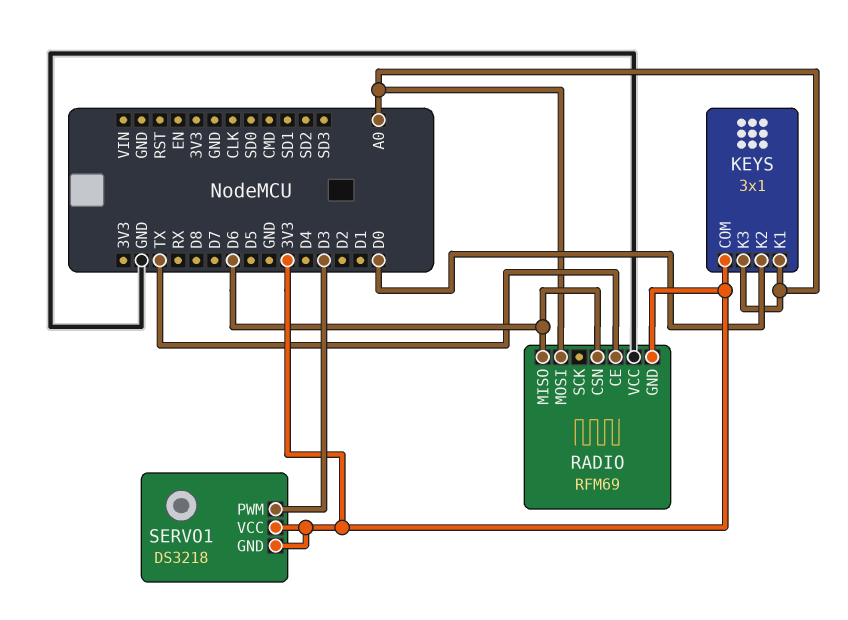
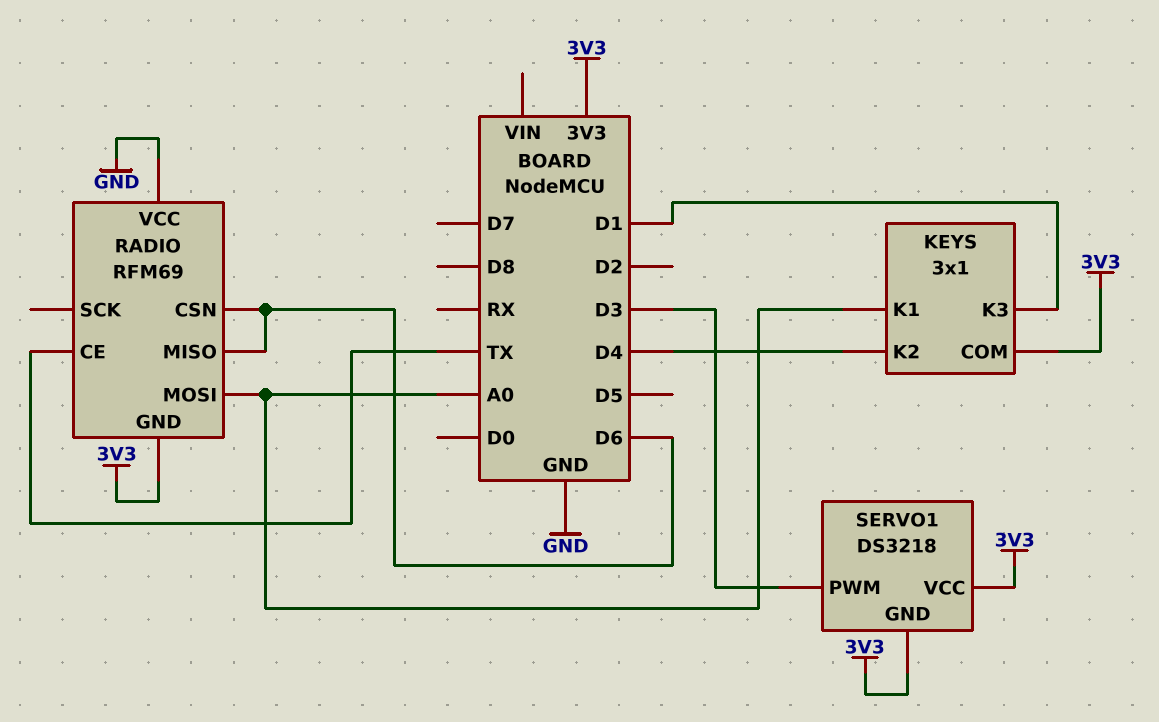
KEYS pin K2: D0 -> D4
KEYS pin K3: A0 -> D1

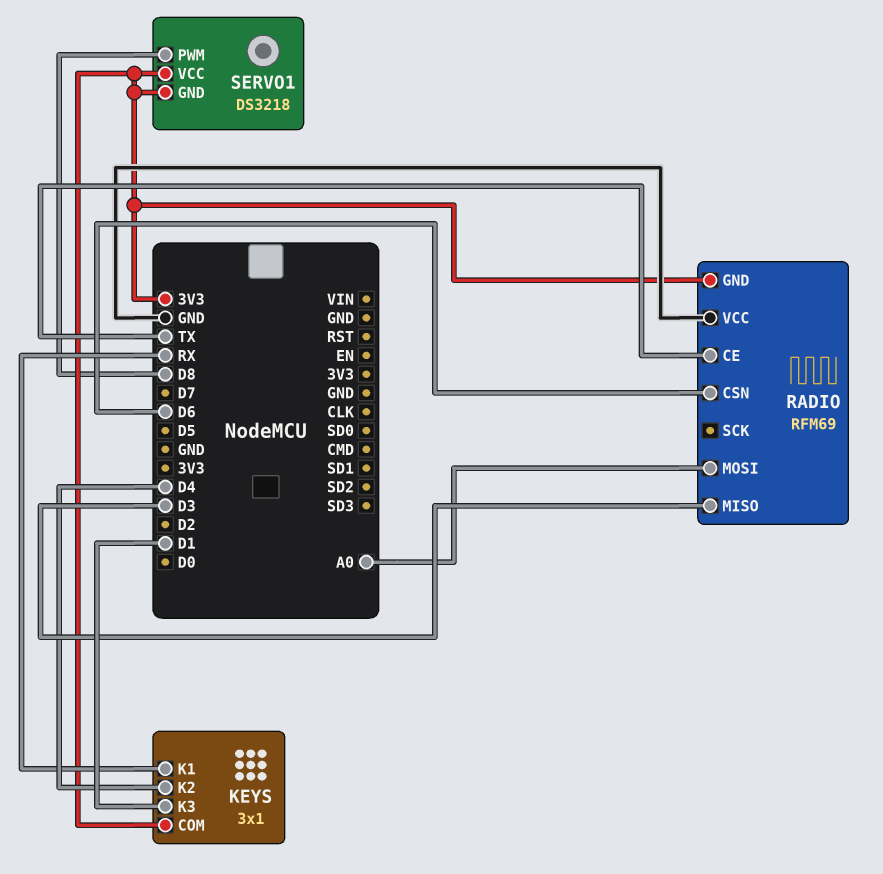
KEYS pin K1: A0 -> RX
RADIO pin MISO: D6 -> D3
SERVO1 pin PWM: D3 -> D8

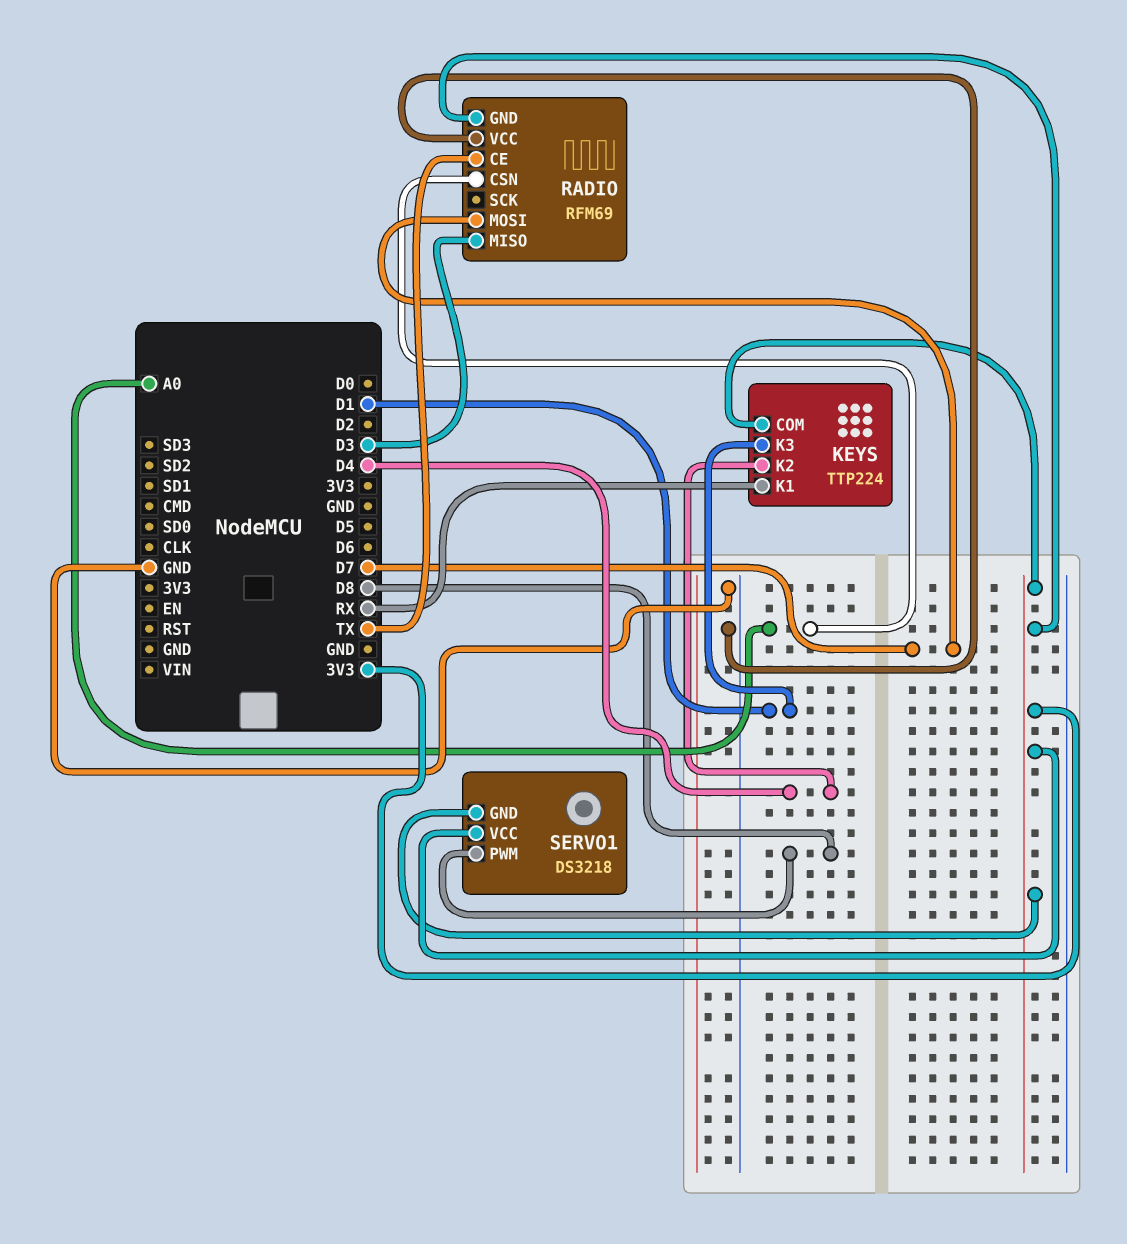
KEYS: 3x1 -> TTP224
RADIO pin CSN: D6 -> A0
RADIO pin MOSI: A0 -> D7

